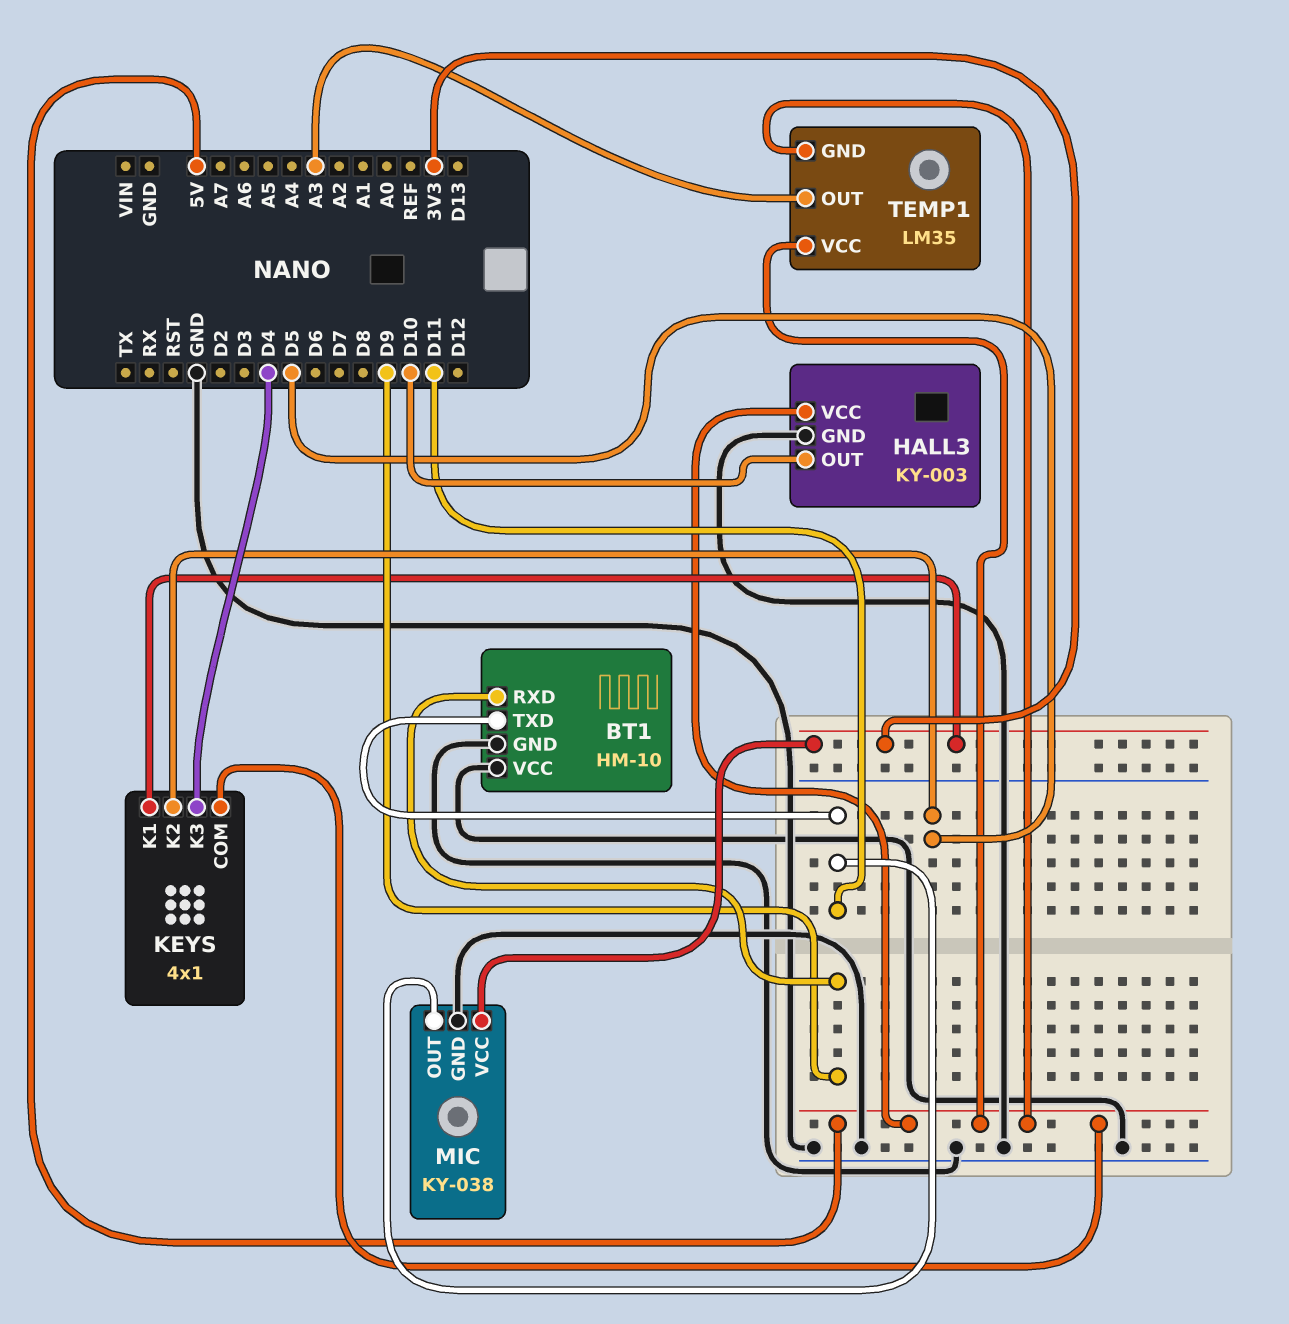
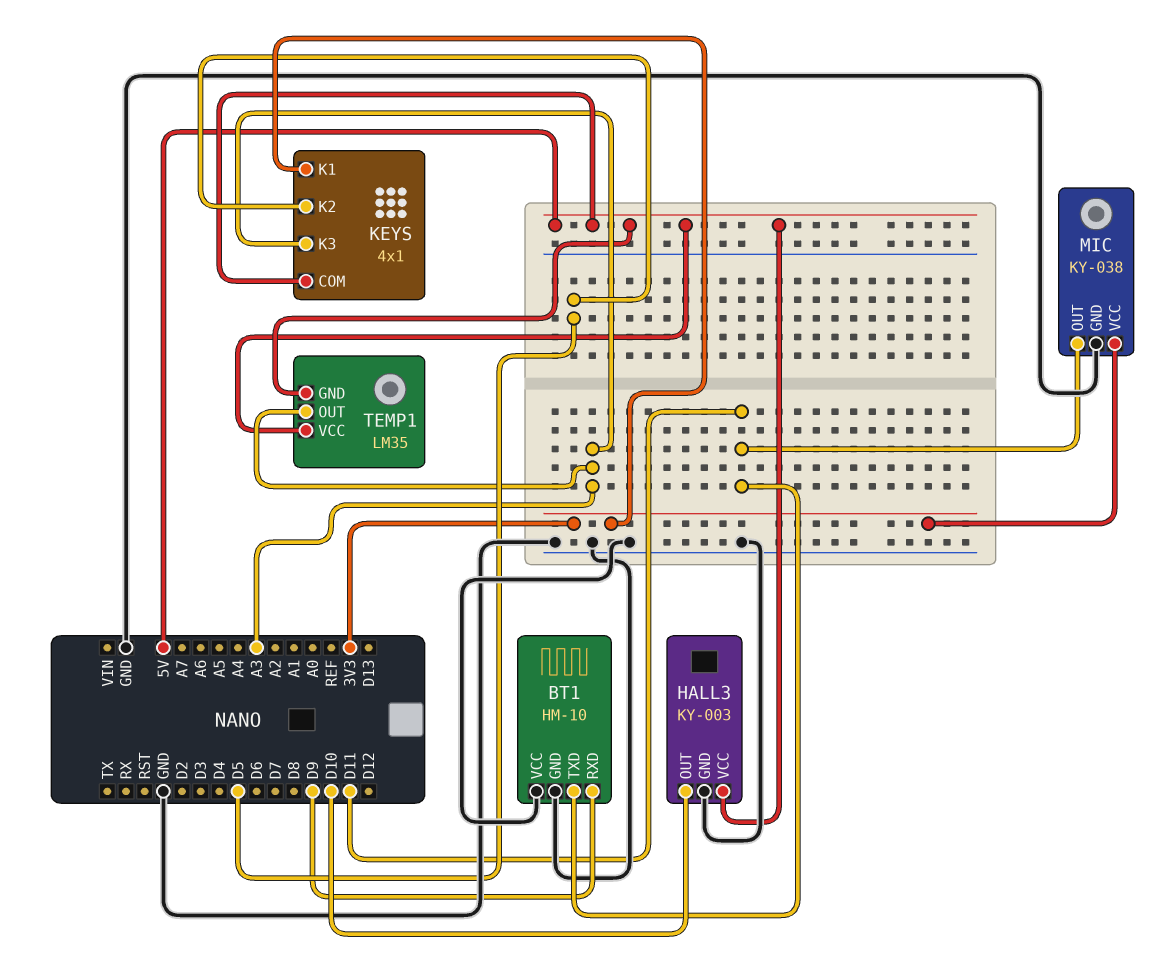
KEYS pin K3: D4 -> A3

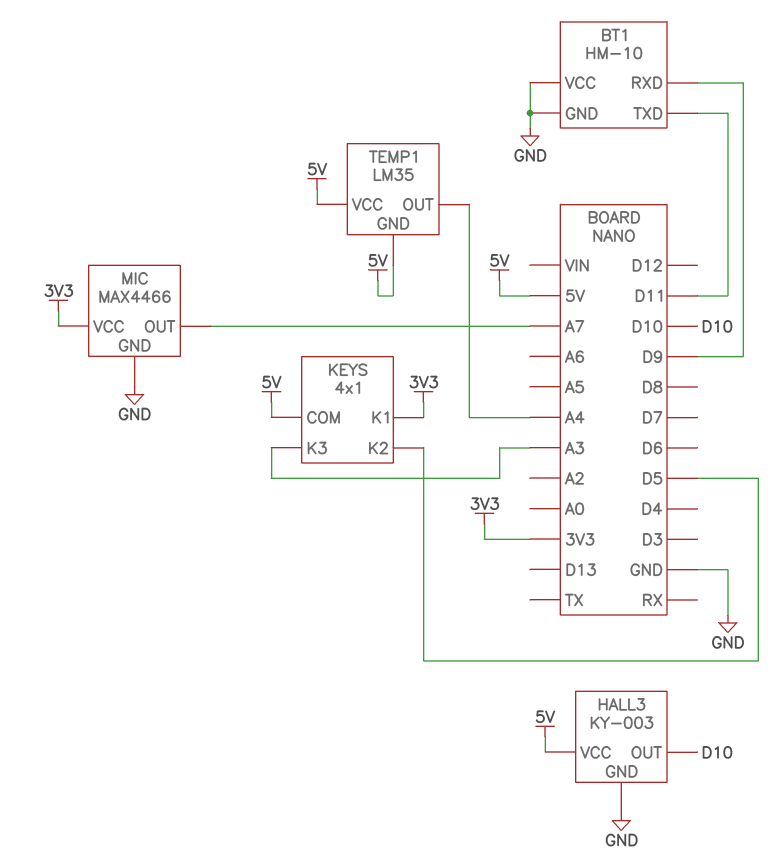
MIC: KY-038 -> MAX4466
MIC pin OUT: D11 -> A7
TEMP1 pin OUT: A3 -> A4

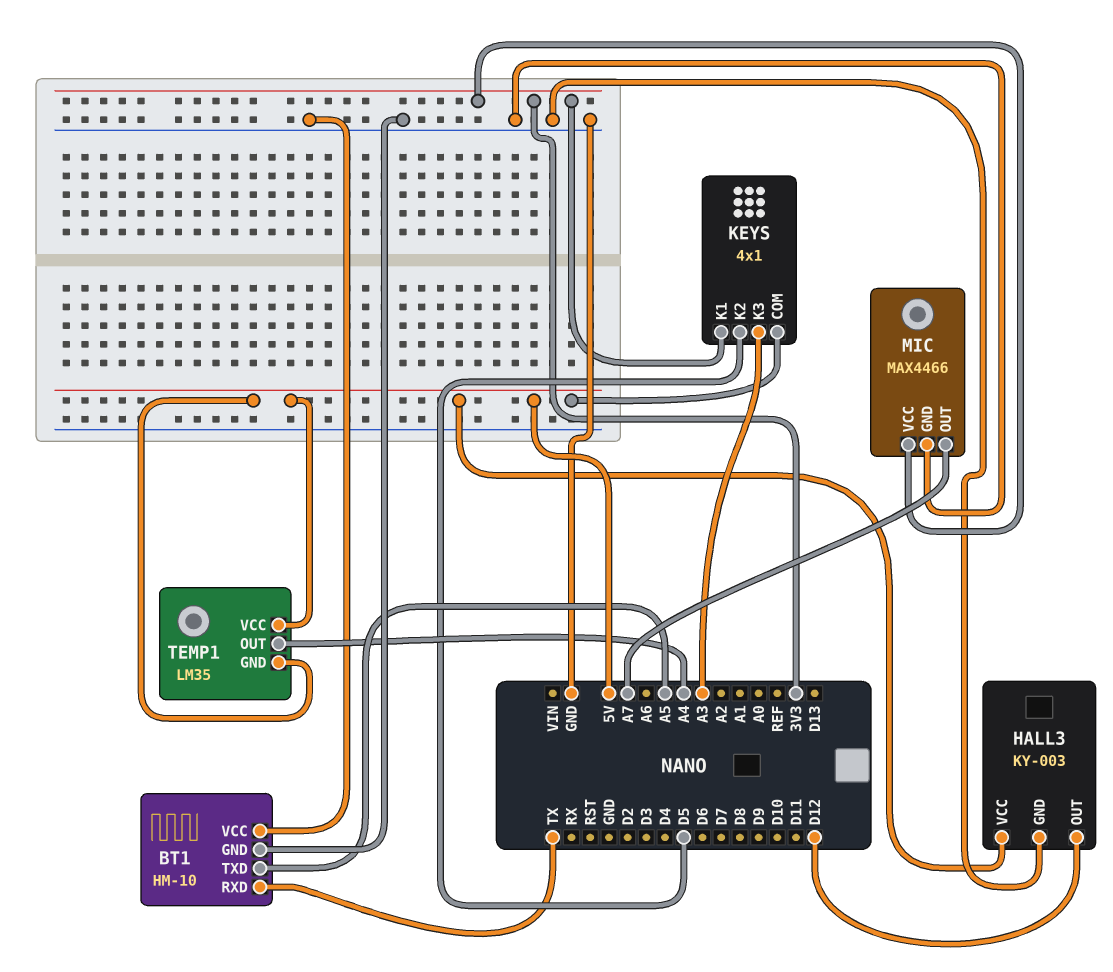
BT1 pin RXD: D9 -> TX
BT1 pin TXD: D11 -> A5
HALL3 pin OUT: D10 -> D12

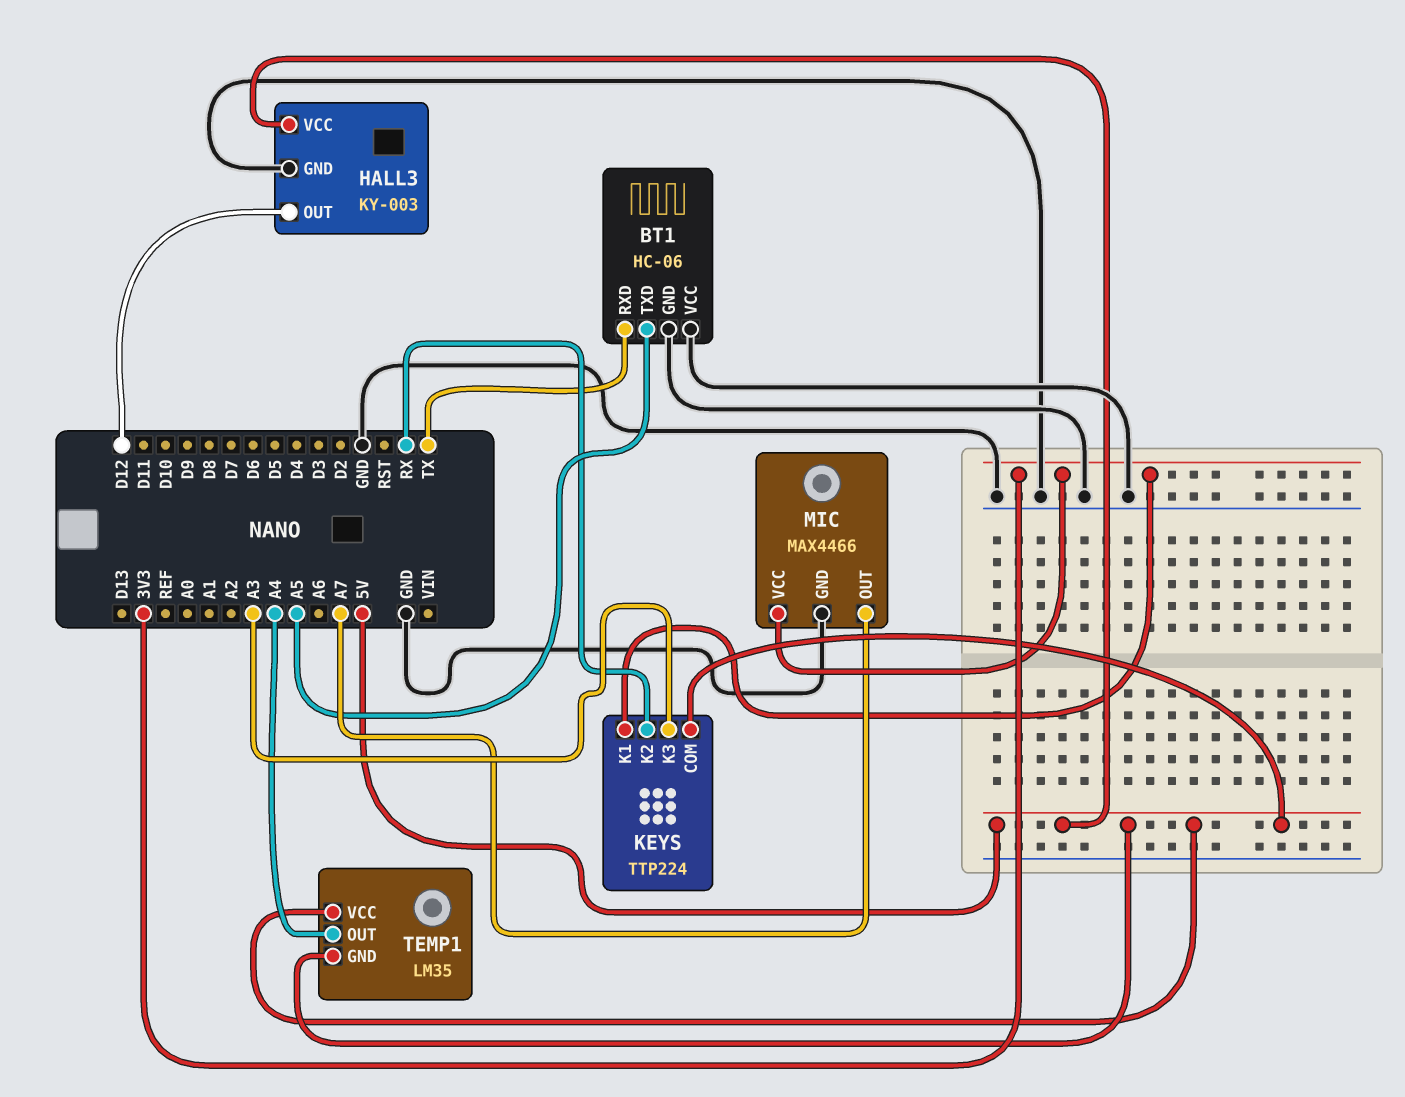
BT1: HM-10 -> HC-06
KEYS: 4x1 -> TTP224
KEYS pin K2: D5 -> RX

